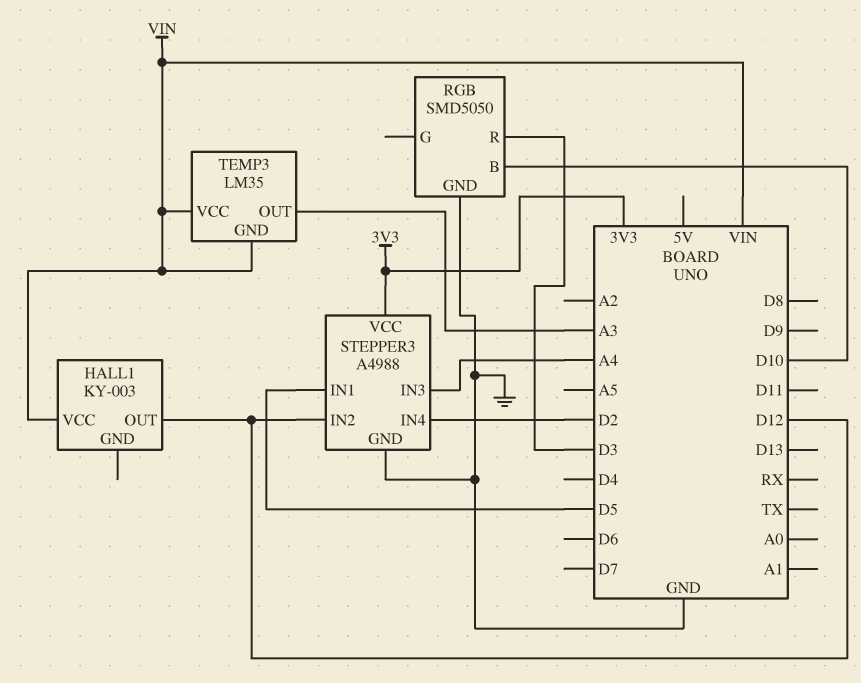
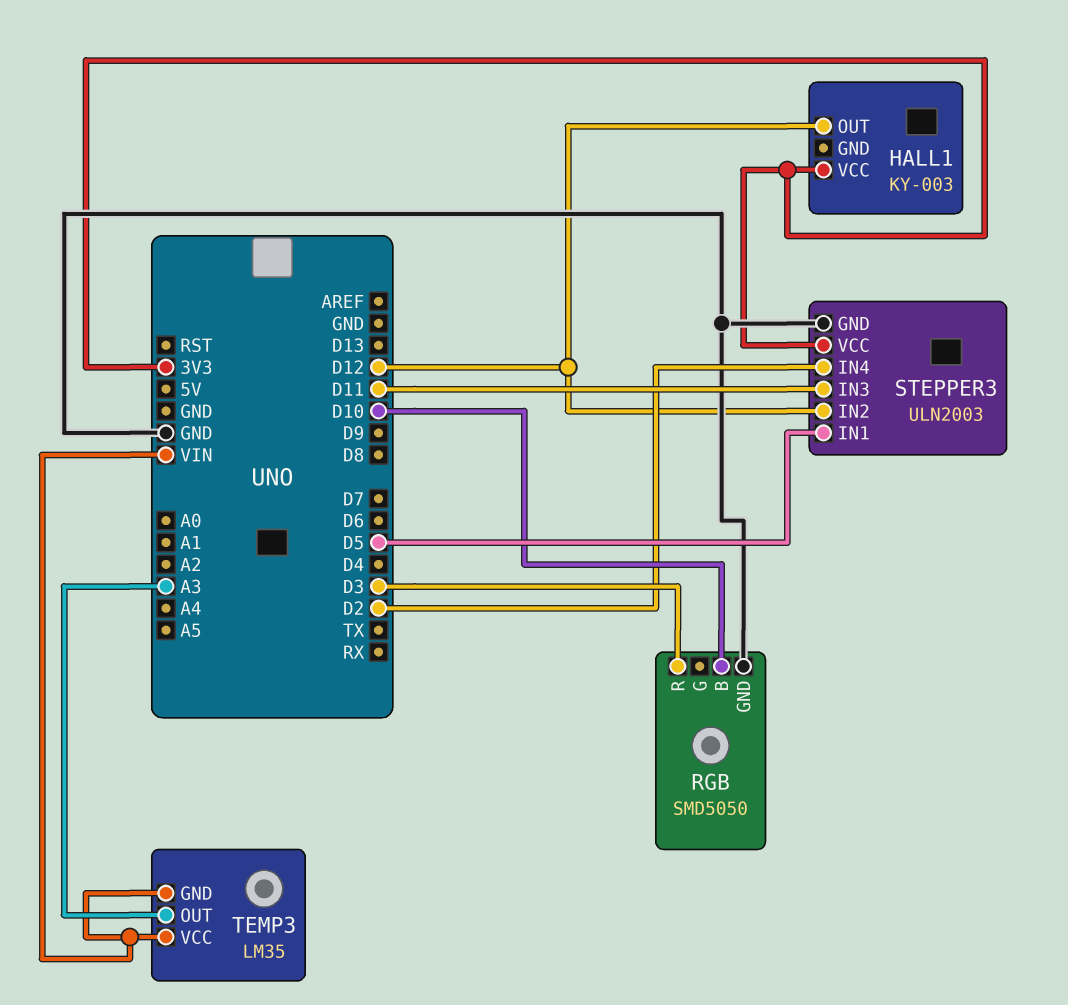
HALL1 pin VCC: VIN -> 3V3
STEPPER3: A4988 -> ULN2003
STEPPER3 pin IN3: A4 -> D11

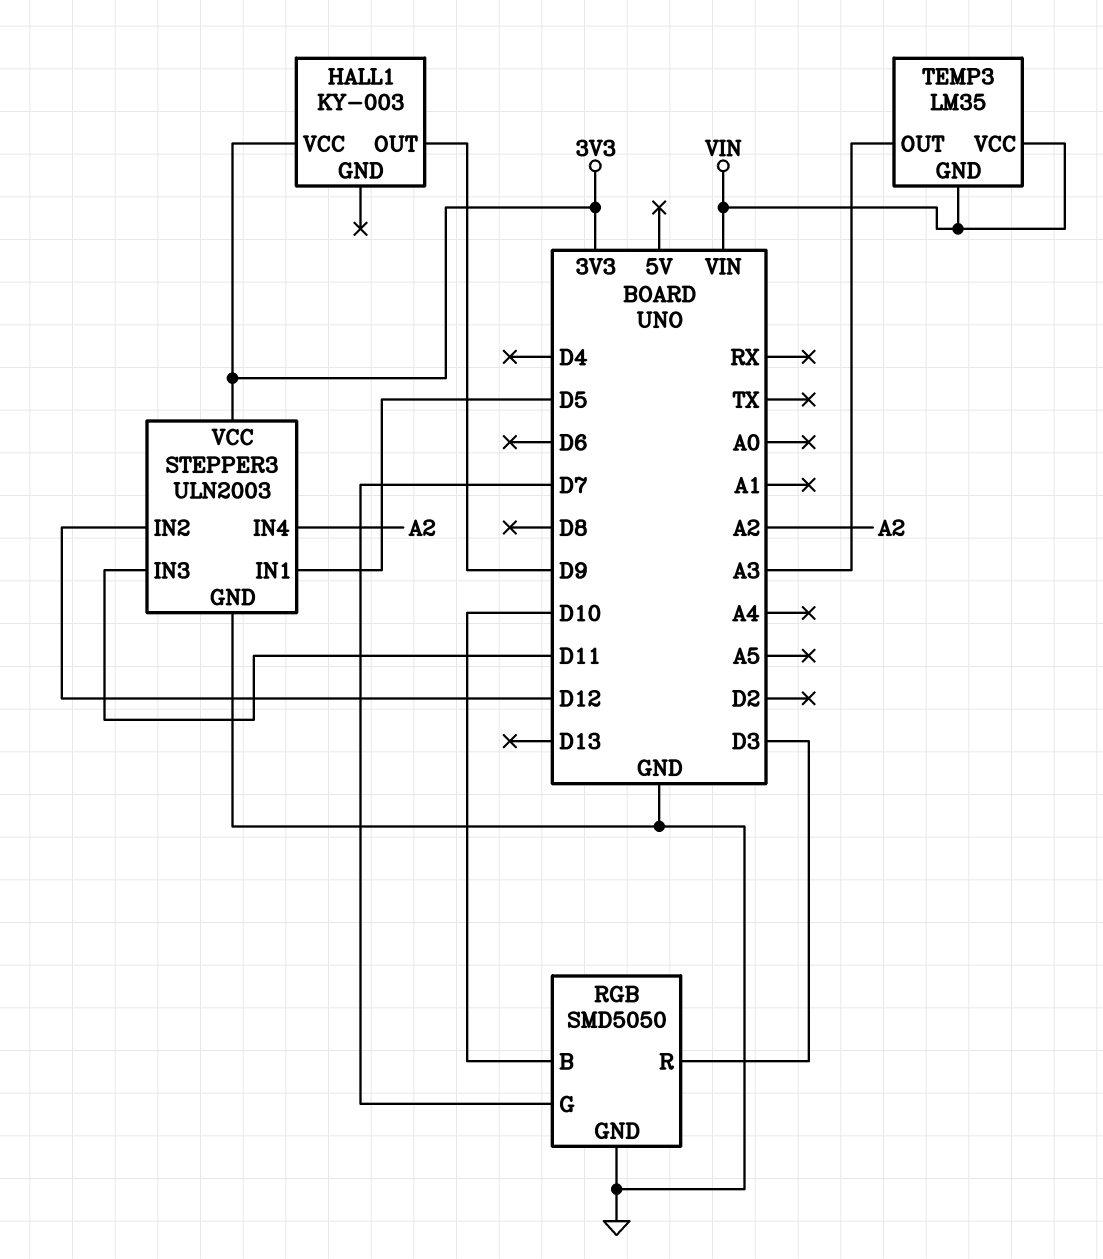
HALL1 pin OUT: D12 -> D9
RGB pin G: none -> D7
STEPPER3 pin IN4: D2 -> A2

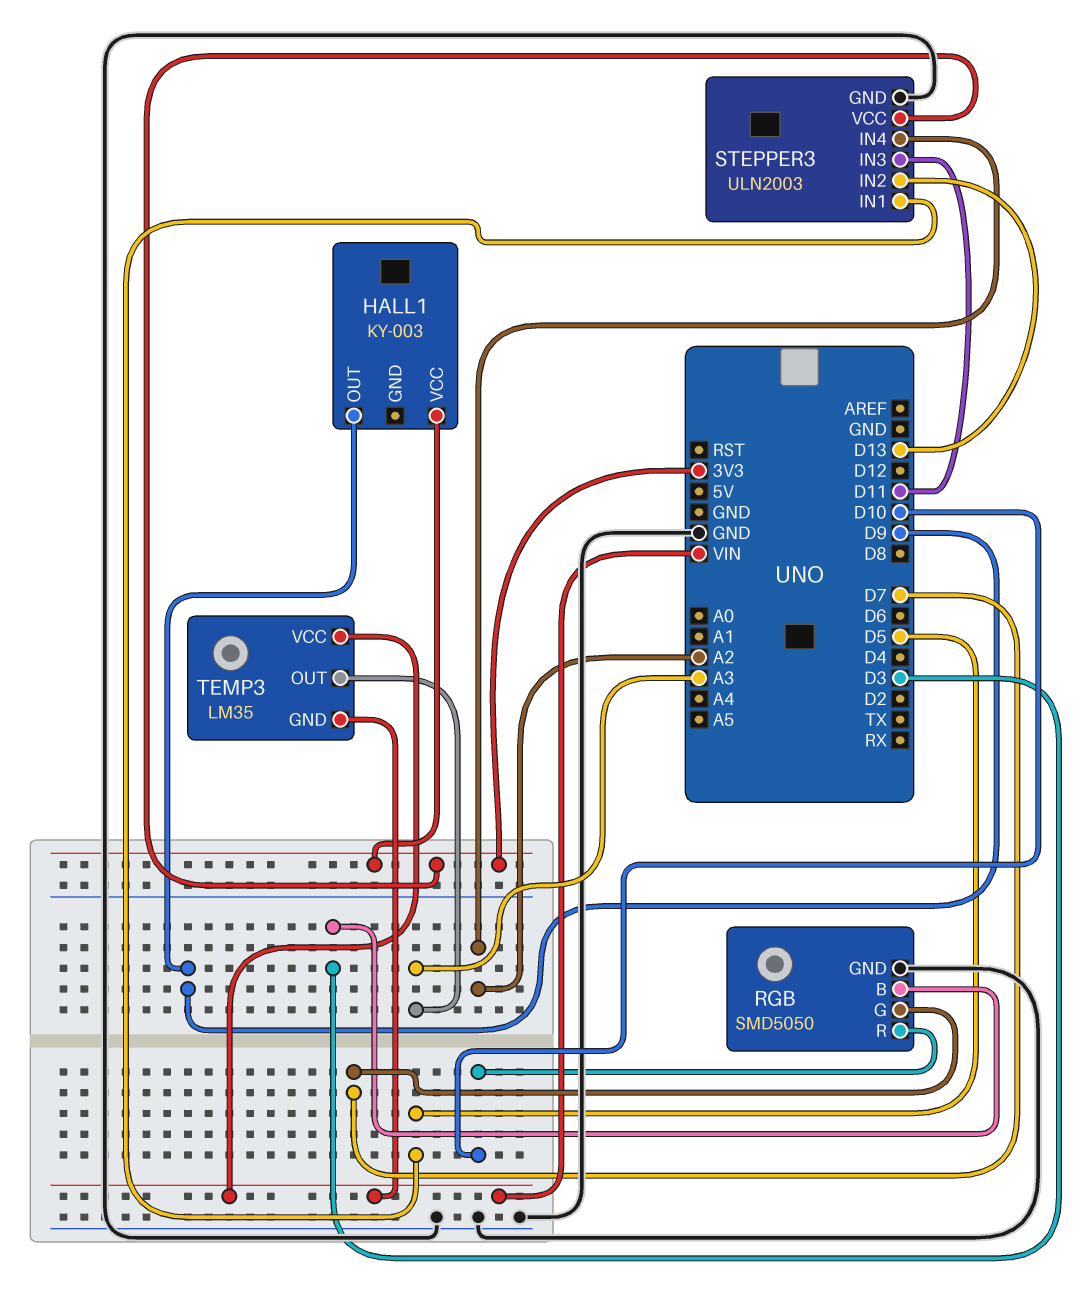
RGB pin B: D10 -> D3
RGB pin R: D3 -> D10
STEPPER3 pin IN2: D12 -> D13

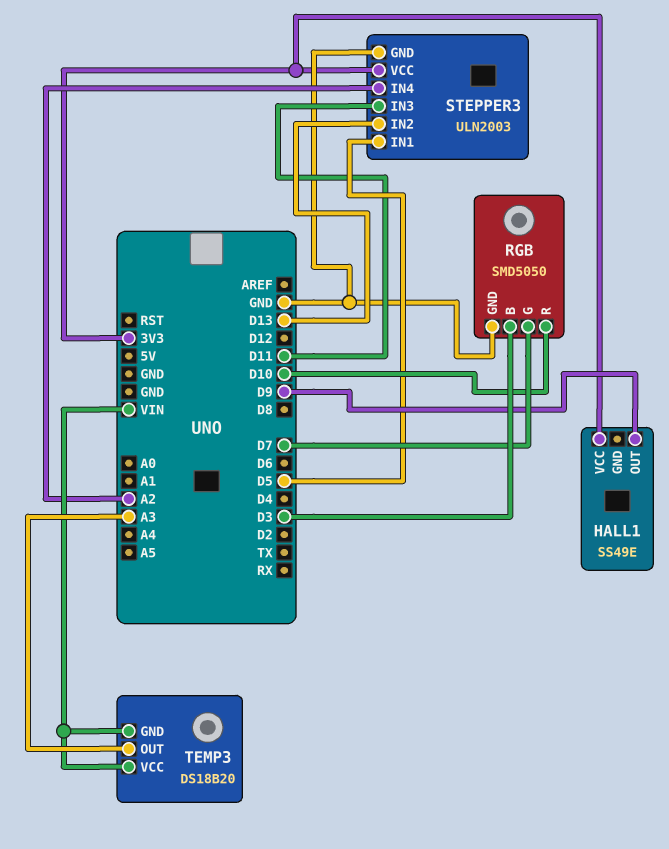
HALL1: KY-003 -> SS49E
TEMP3: LM35 -> DS18B20

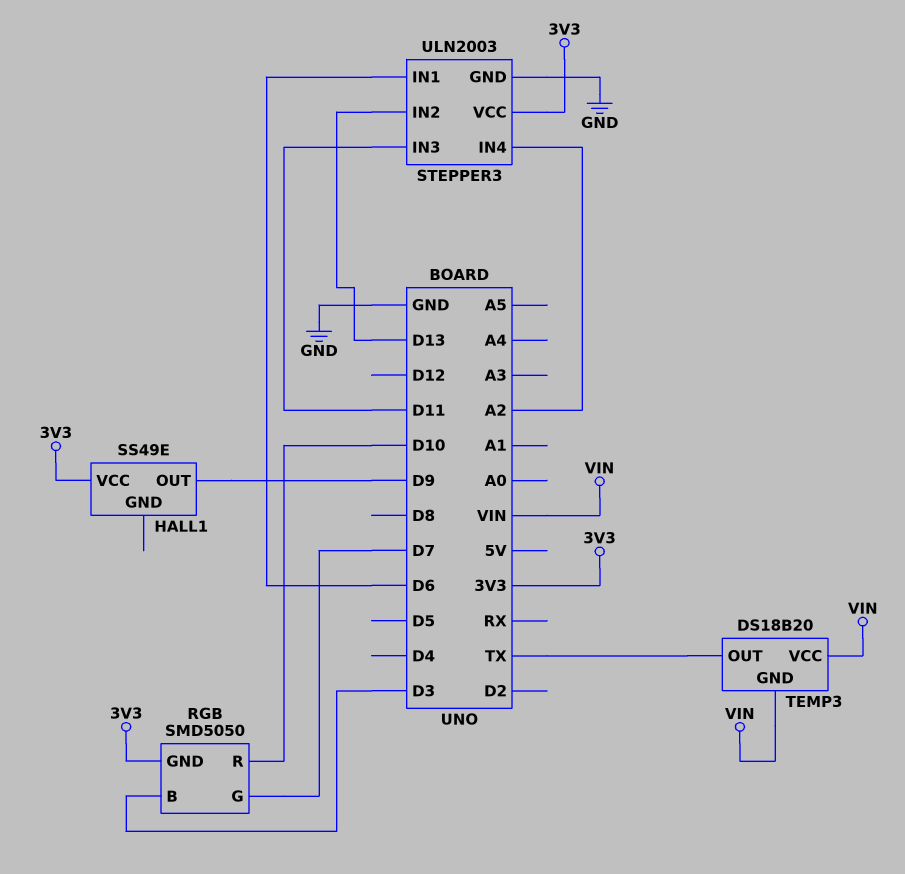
RGB pin GND: GND -> 3V3
STEPPER3 pin IN1: D5 -> D6
TEMP3 pin OUT: A3 -> TX

